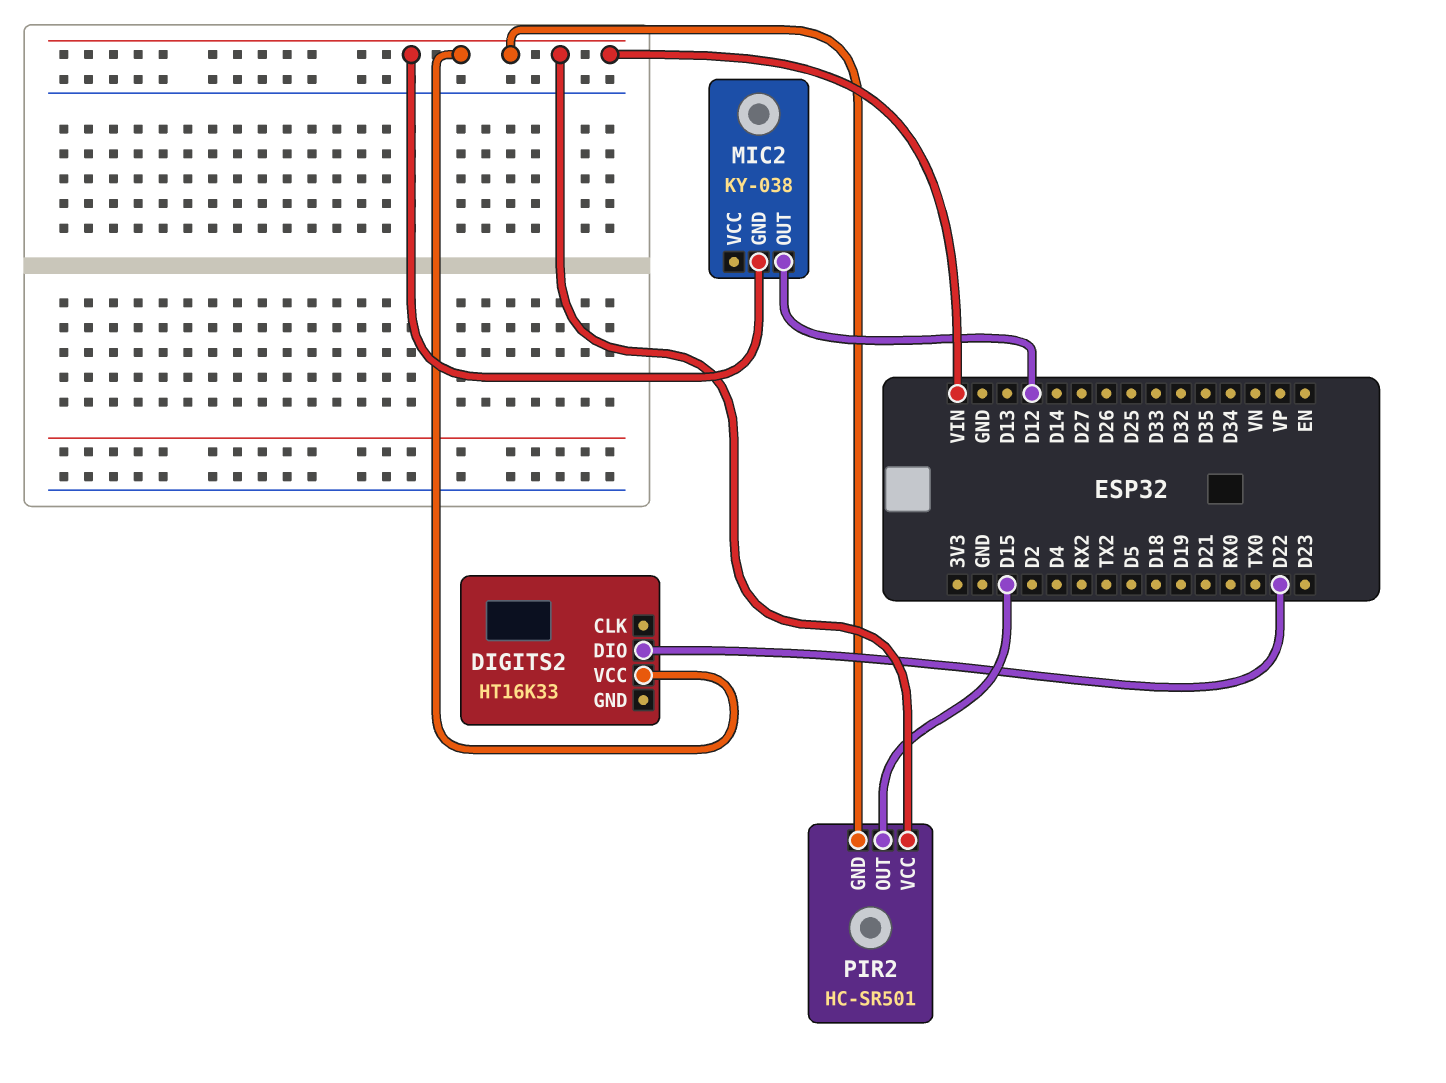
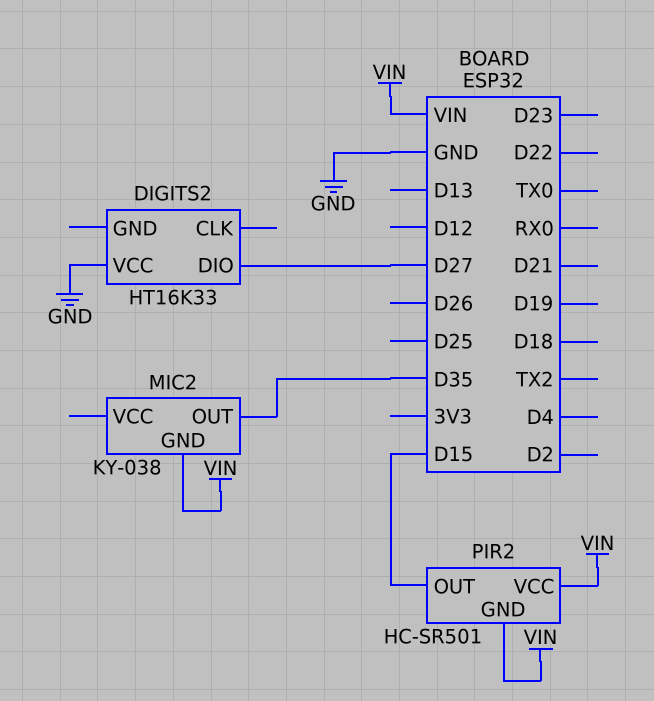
DIGITS2 pin DIO: D22 -> D27
DIGITS2 pin VCC: VIN -> GND
MIC2 pin OUT: D12 -> D35

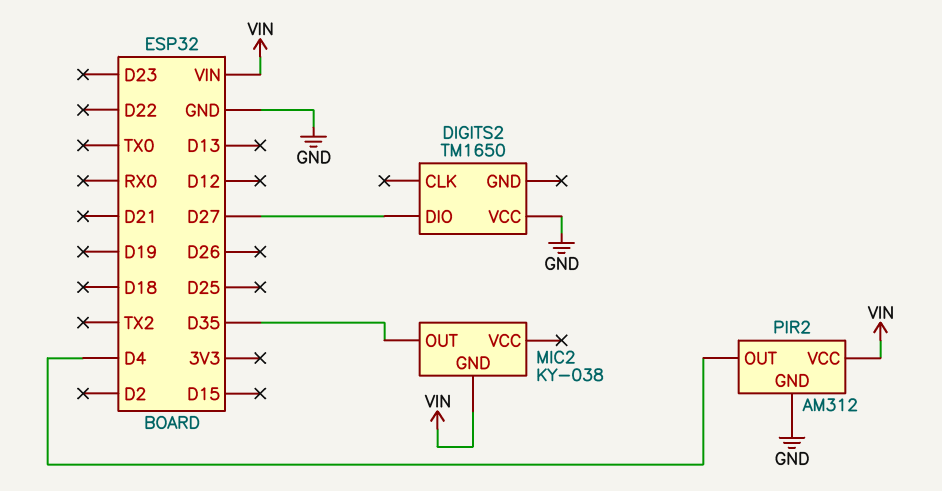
DIGITS2: HT16K33 -> TM1650
PIR2: HC-SR501 -> AM312
PIR2 pin GND: VIN -> GND
PIR2 pin OUT: D15 -> D4

